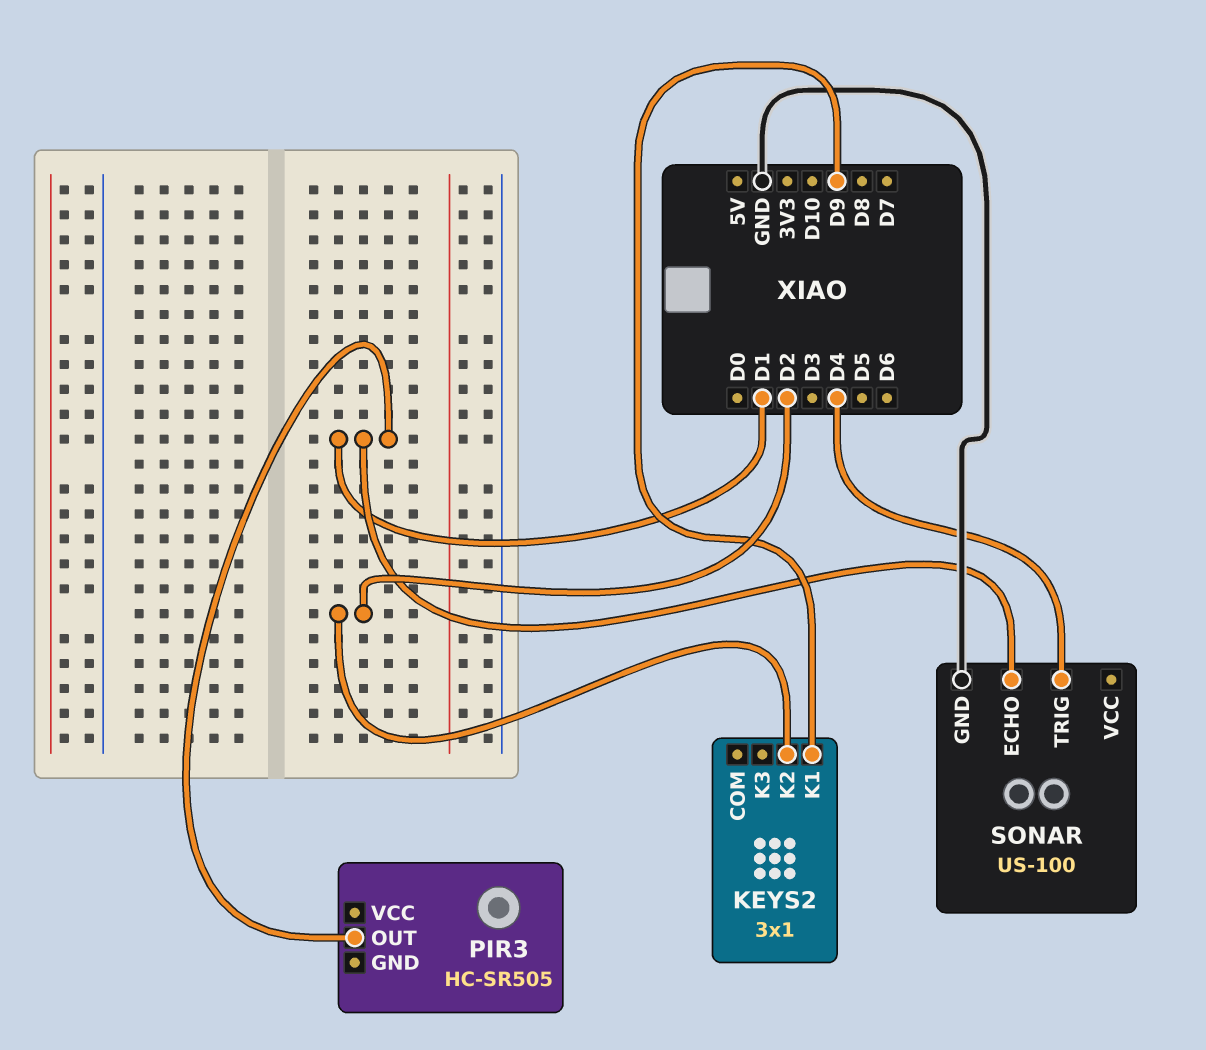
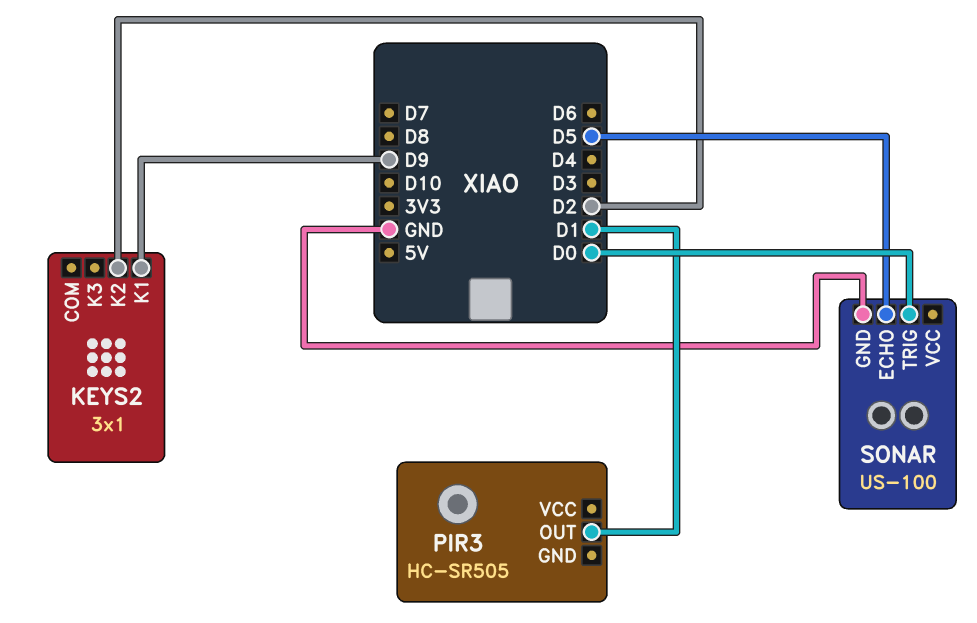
SONAR pin ECHO: D1 -> D5
SONAR pin TRIG: D4 -> D0

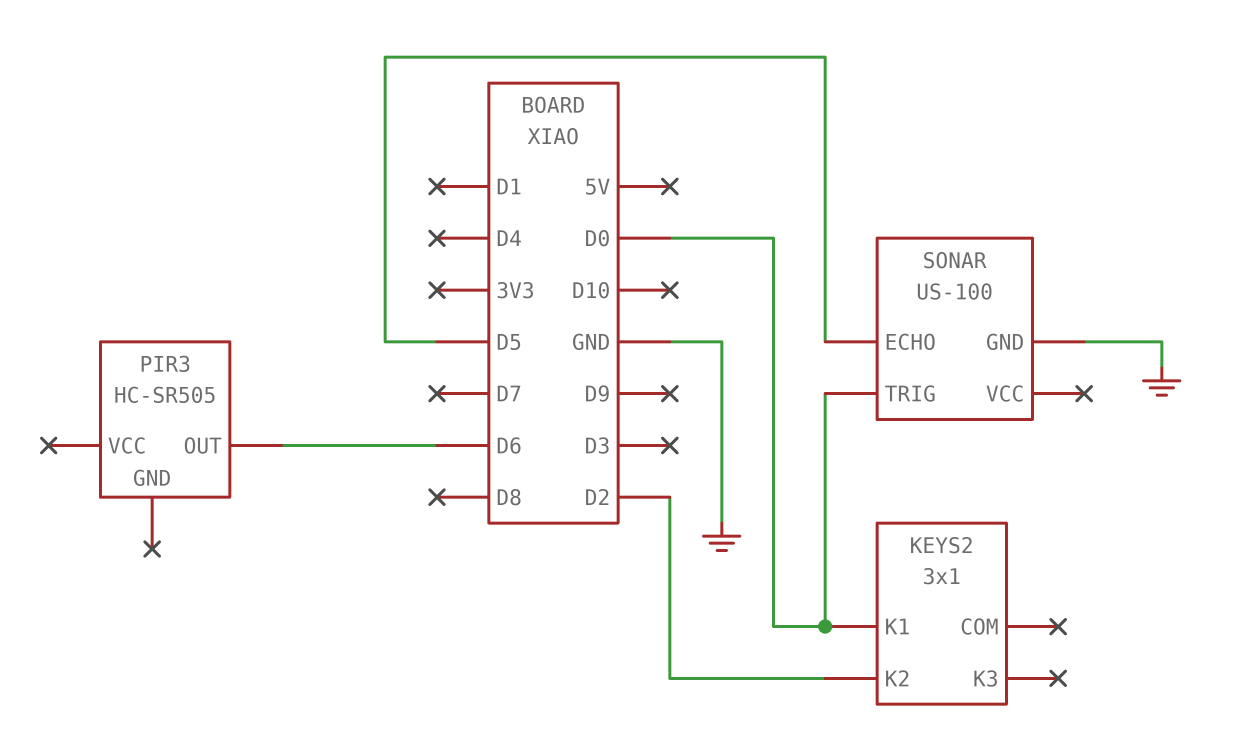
KEYS2 pin K1: D9 -> D0
PIR3 pin OUT: D1 -> D6

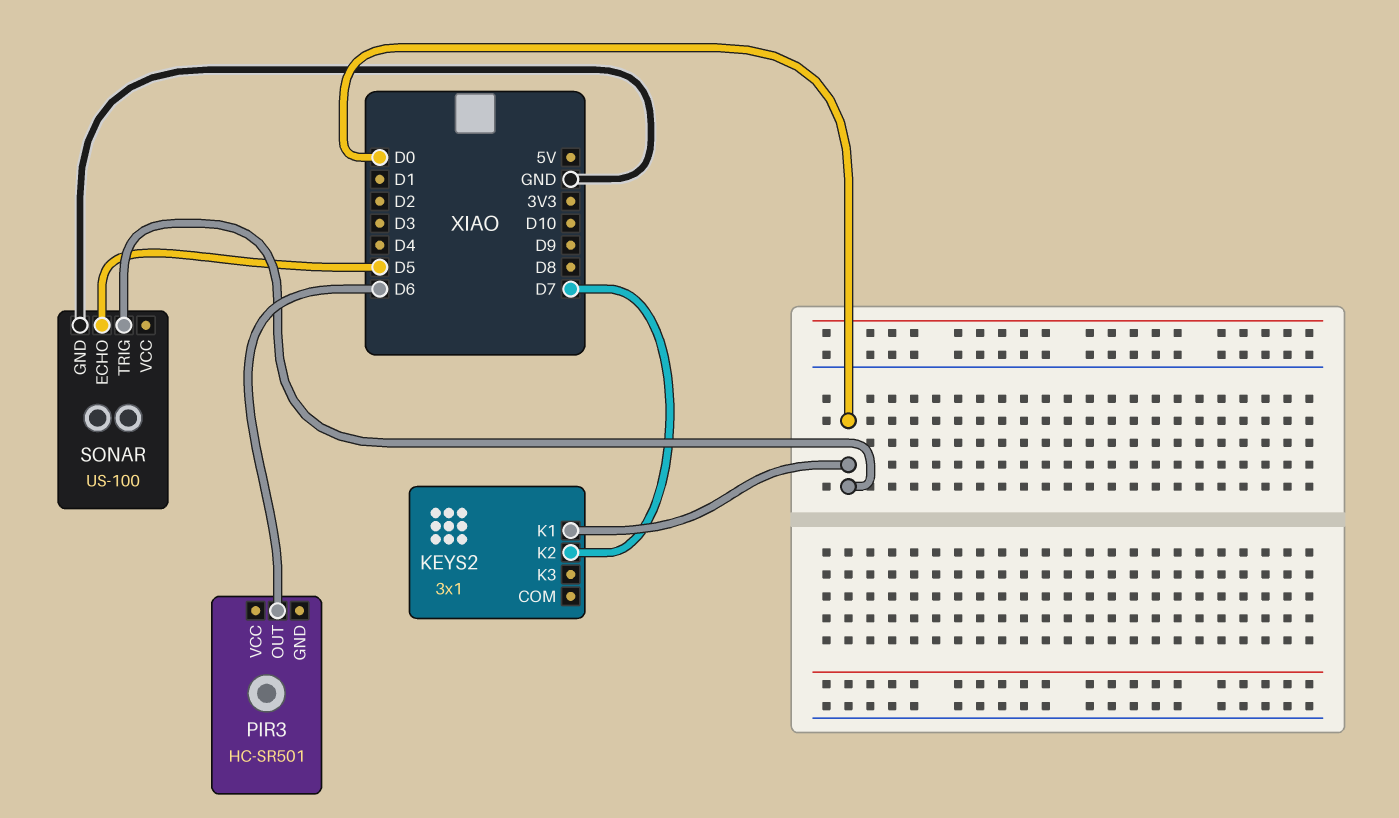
KEYS2 pin K2: D2 -> D7
PIR3: HC-SR505 -> HC-SR501

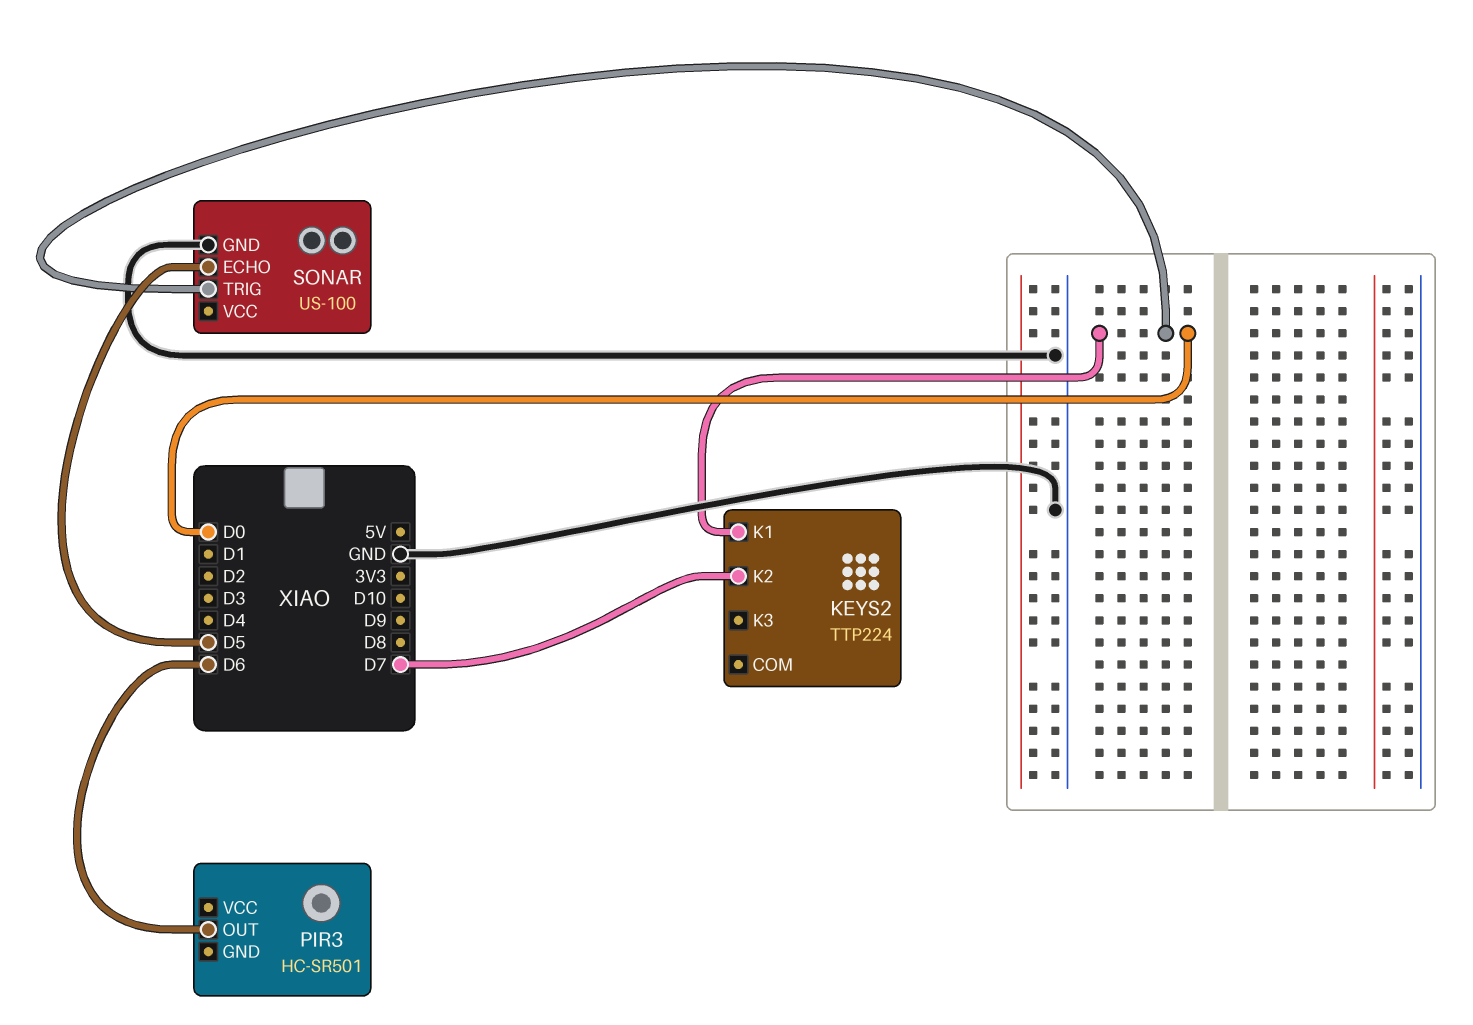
KEYS2: 3x1 -> TTP224

